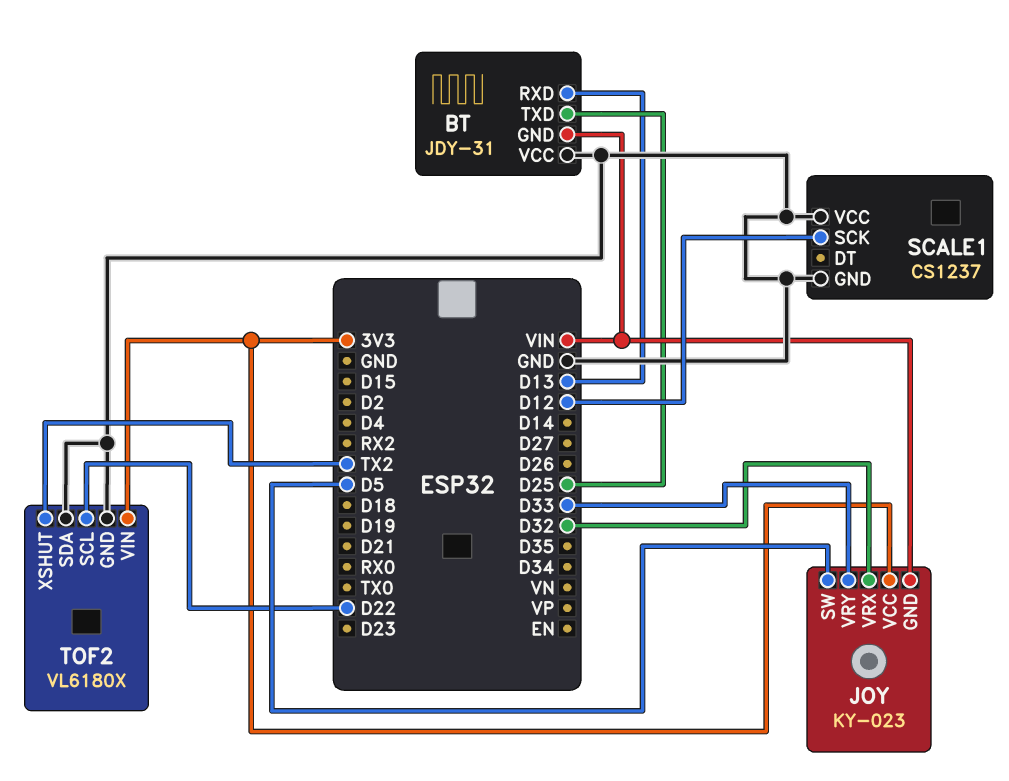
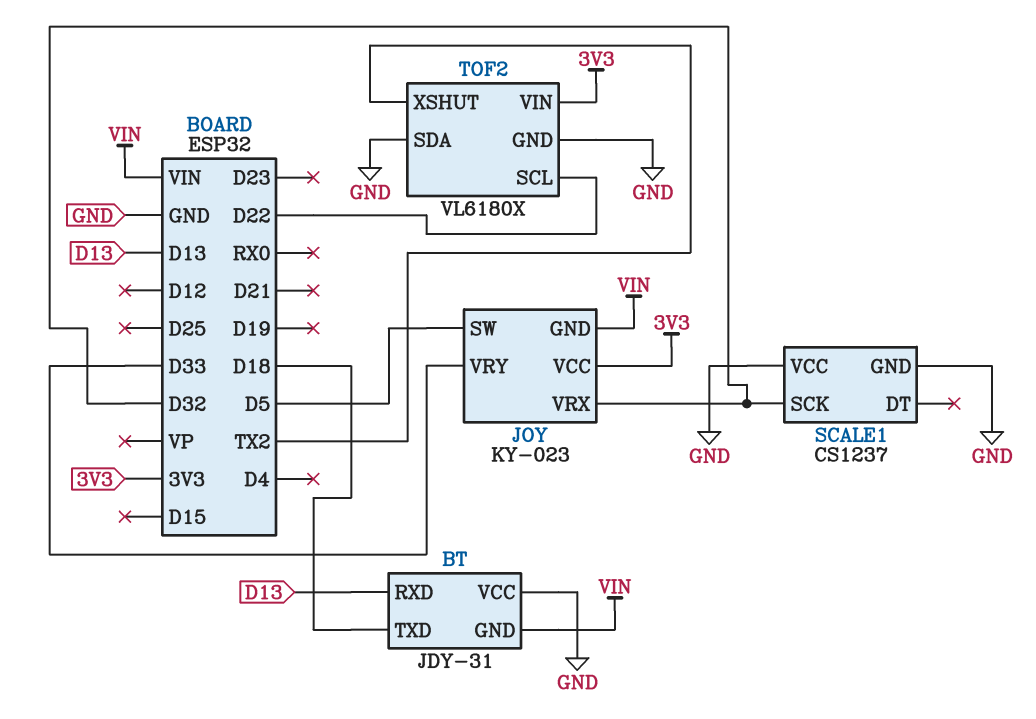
BT pin TXD: D25 -> D18
SCALE1 pin SCK: D12 -> D32

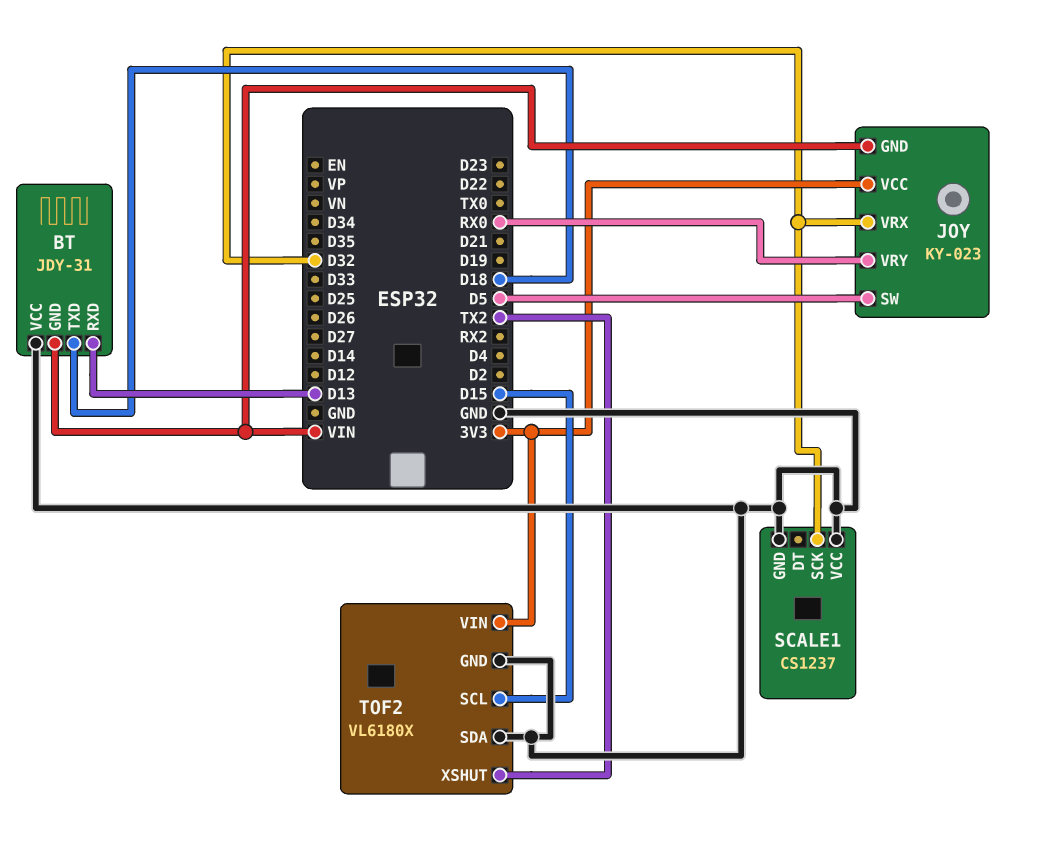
JOY pin VRY: D33 -> RX0
TOF2 pin SCL: D22 -> D15

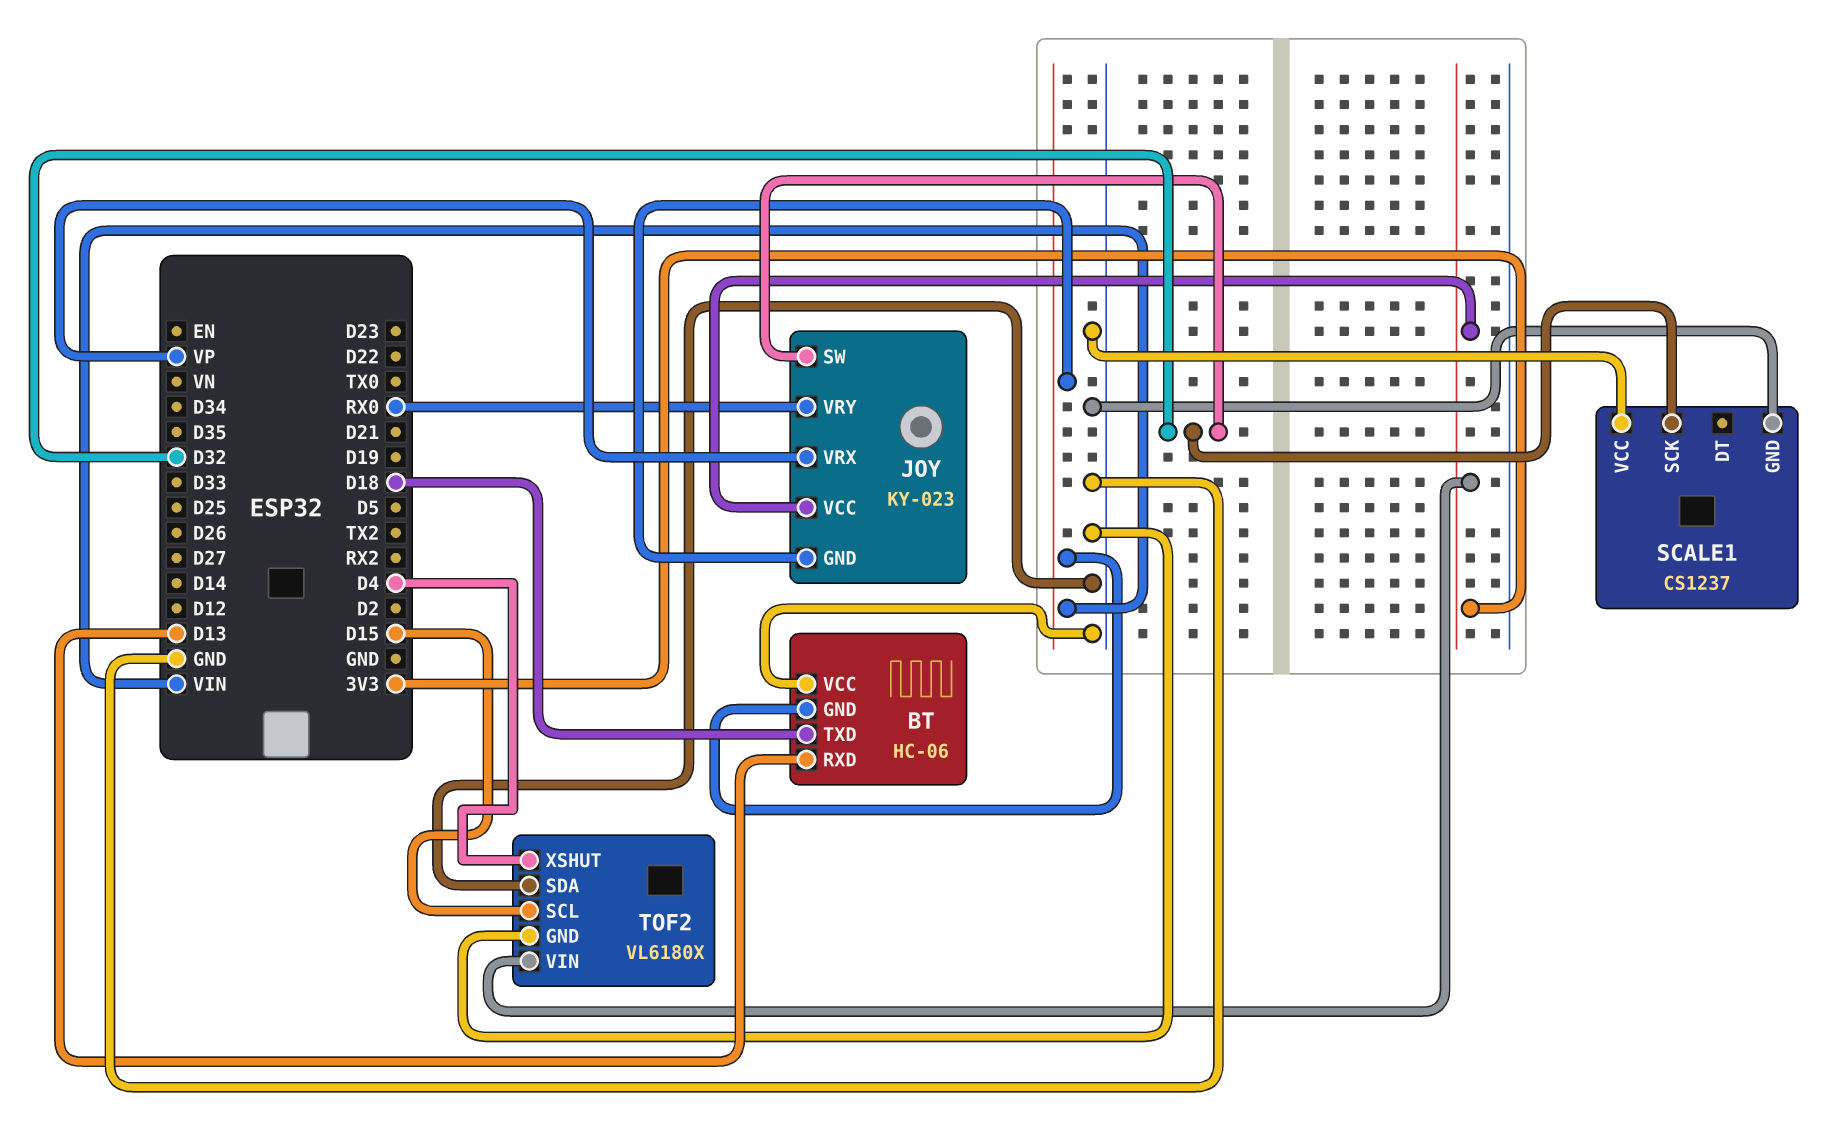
BT: JDY-31 -> HC-06
JOY pin SW: D5 -> D32
JOY pin VRX: D32 -> VP
TOF2 pin XSHUT: TX2 -> D4

